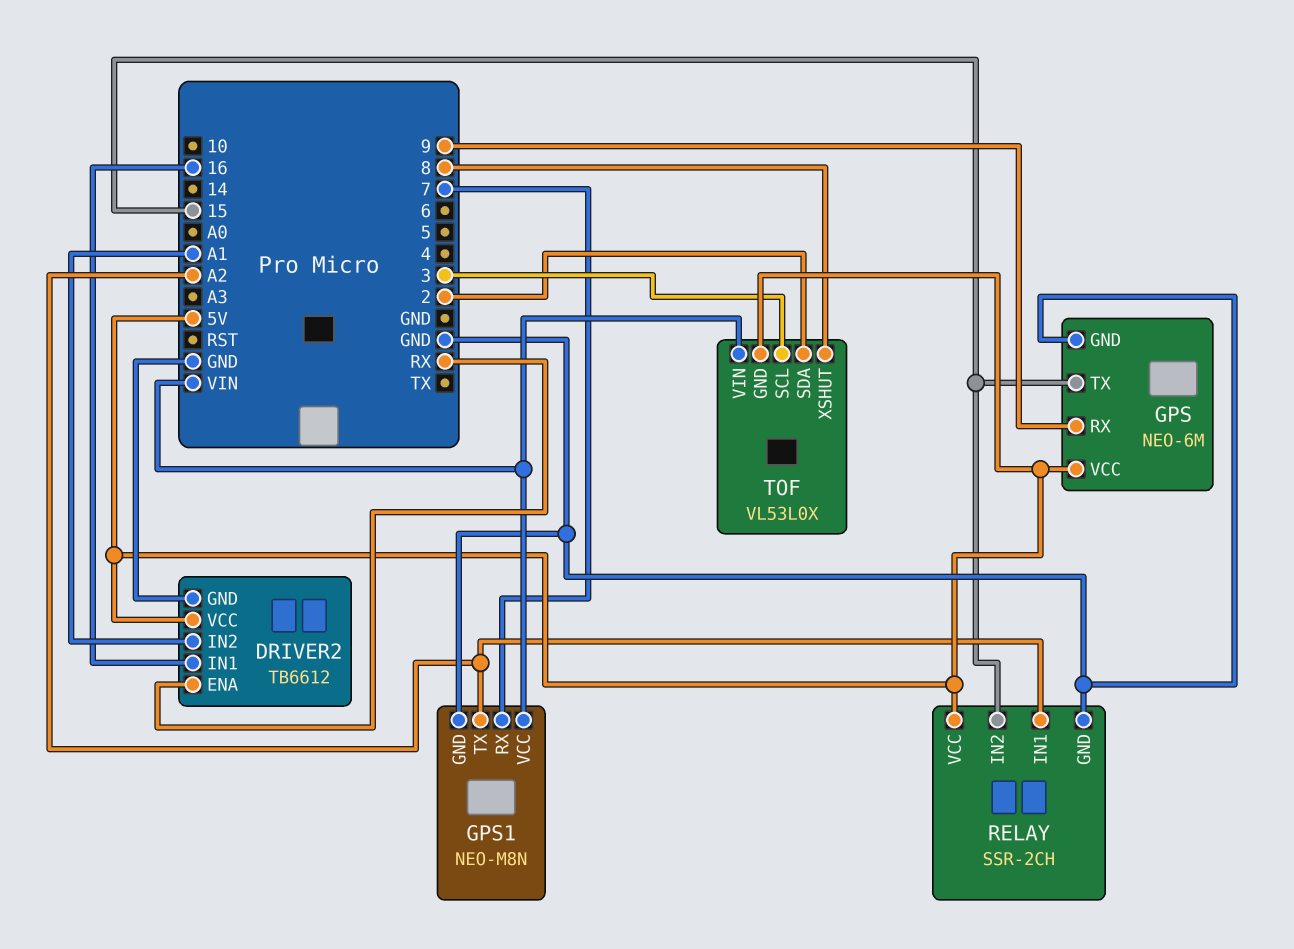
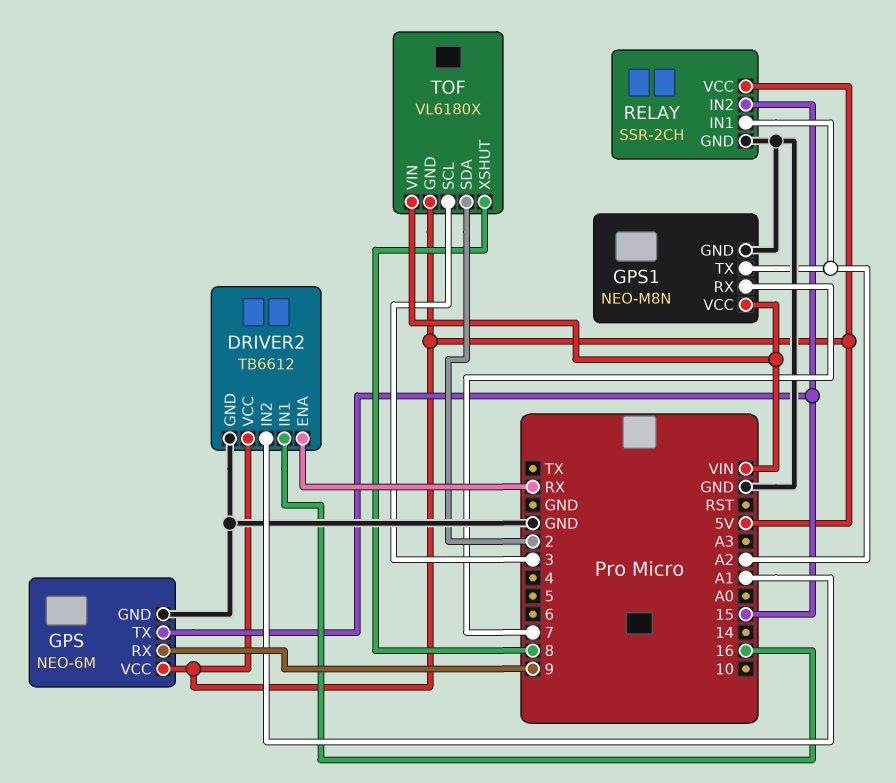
TOF: VL53L0X -> VL6180X

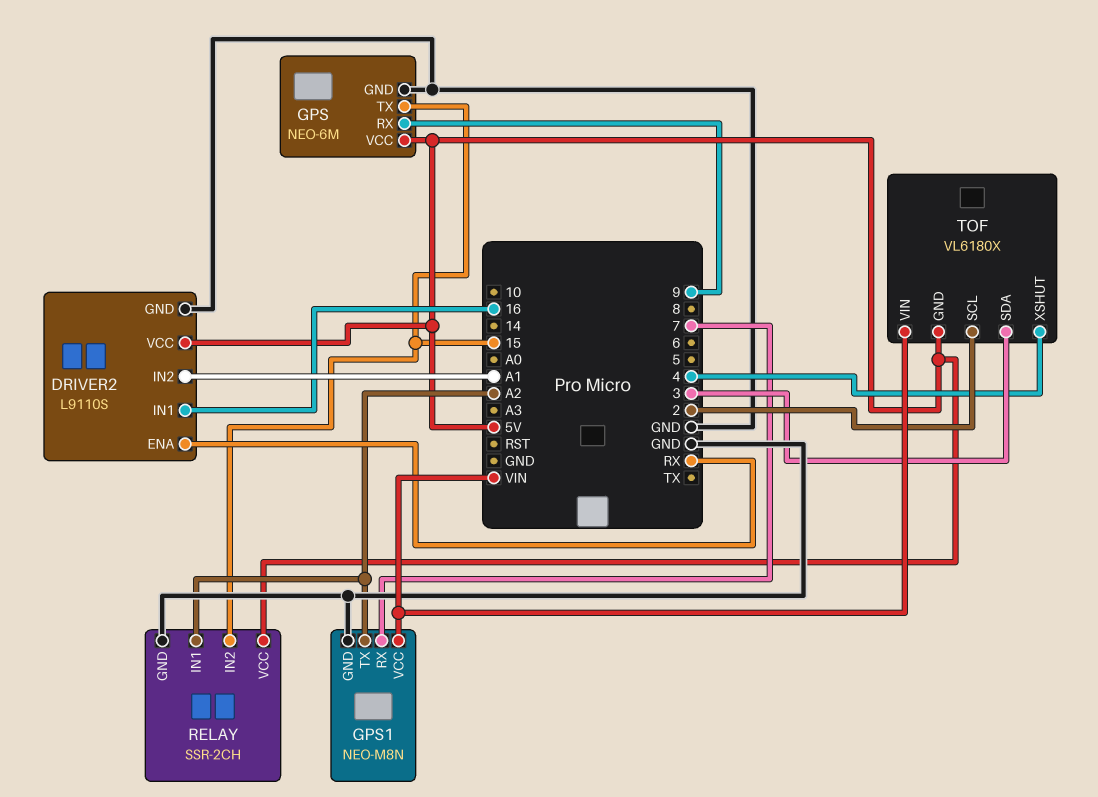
DRIVER2: TB6612 -> L9110S
TOF pin SCL: 3 -> 2
TOF pin SDA: 2 -> 3
TOF pin XSHUT: 8 -> 4

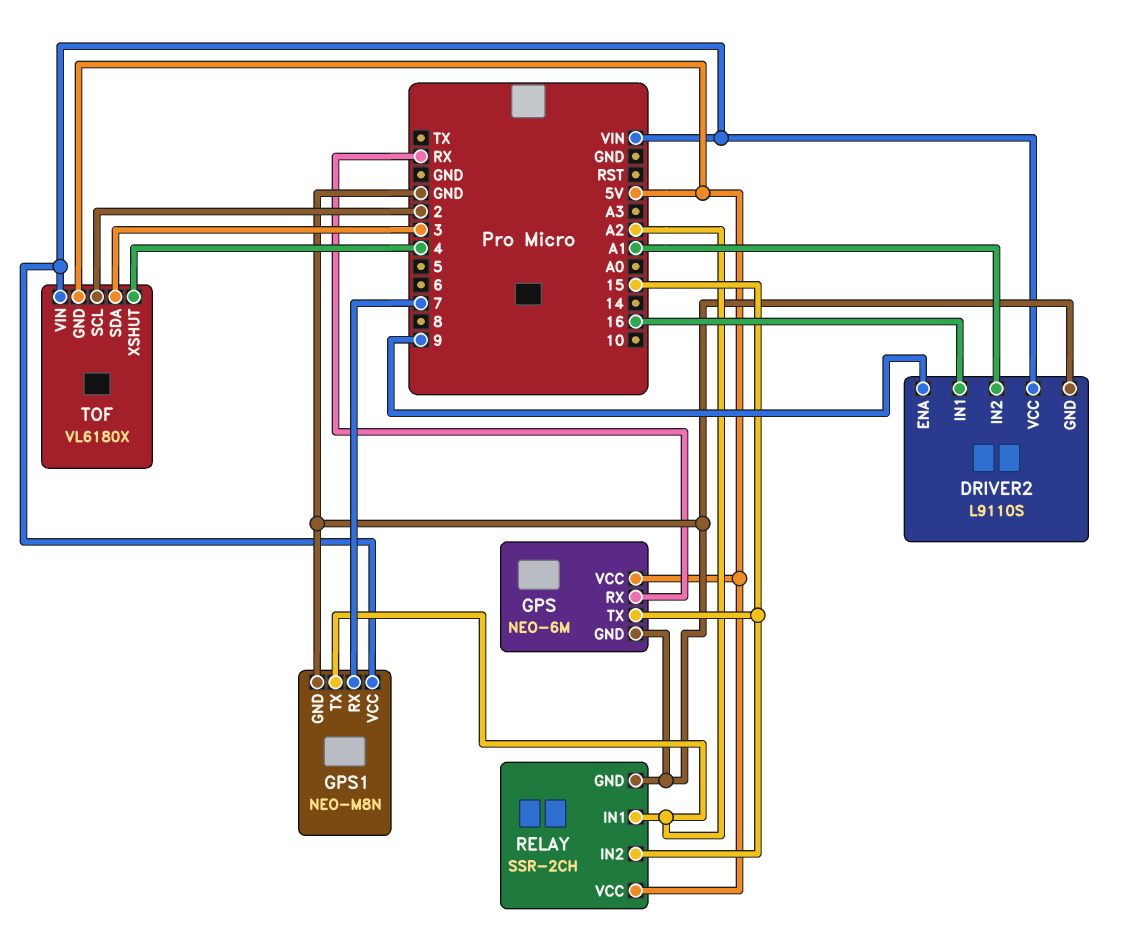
DRIVER2 pin ENA: RX -> 9
DRIVER2 pin VCC: 5V -> VIN
GPS pin RX: 9 -> RX

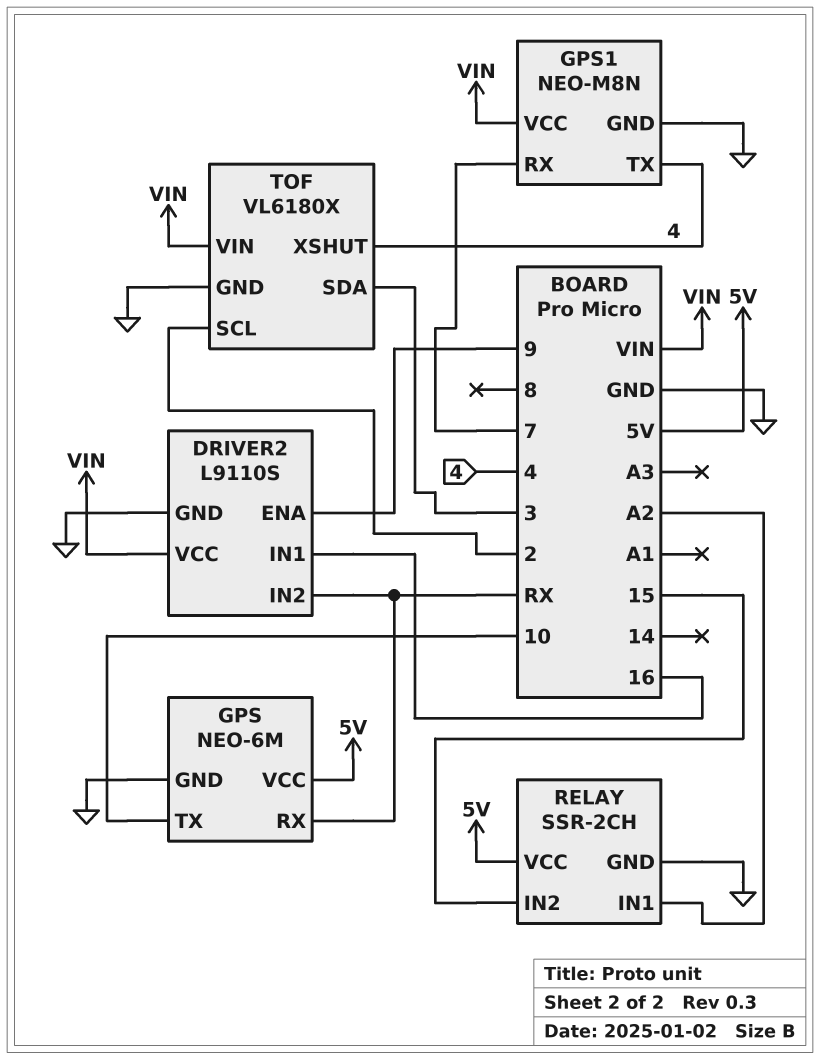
DRIVER2 pin IN2: A1 -> RX
GPS pin TX: 15 -> 10
GPS1 pin TX: A2 -> 4
TOF pin GND: 5V -> GND

